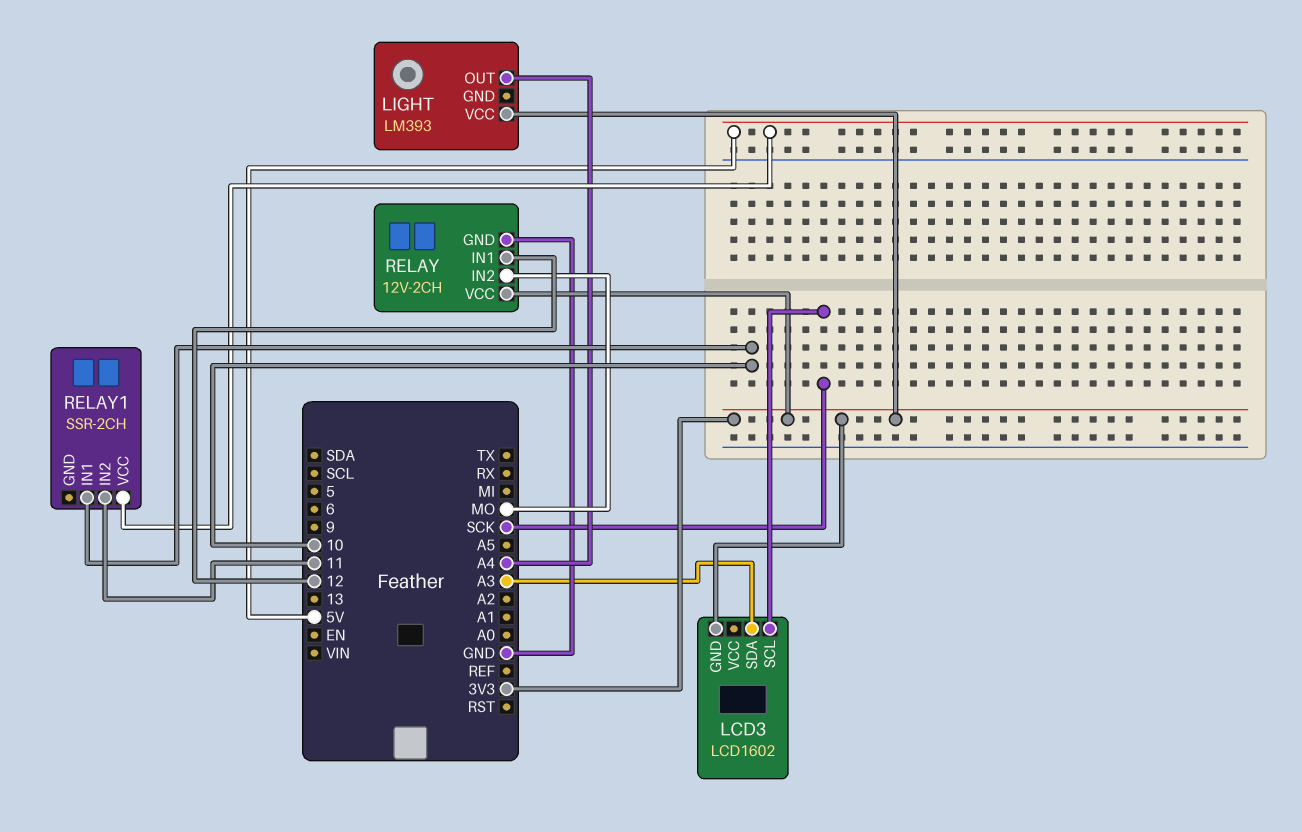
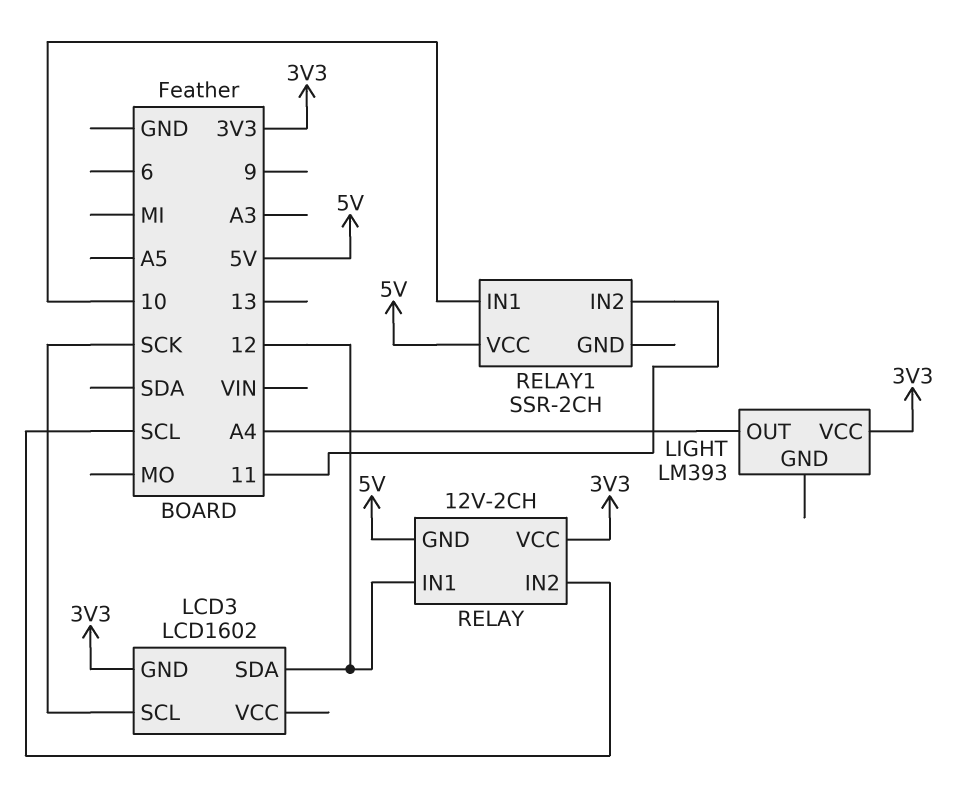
LCD3 pin SDA: A3 -> 12
RELAY pin GND: GND -> 5V
RELAY pin IN2: MO -> SCL

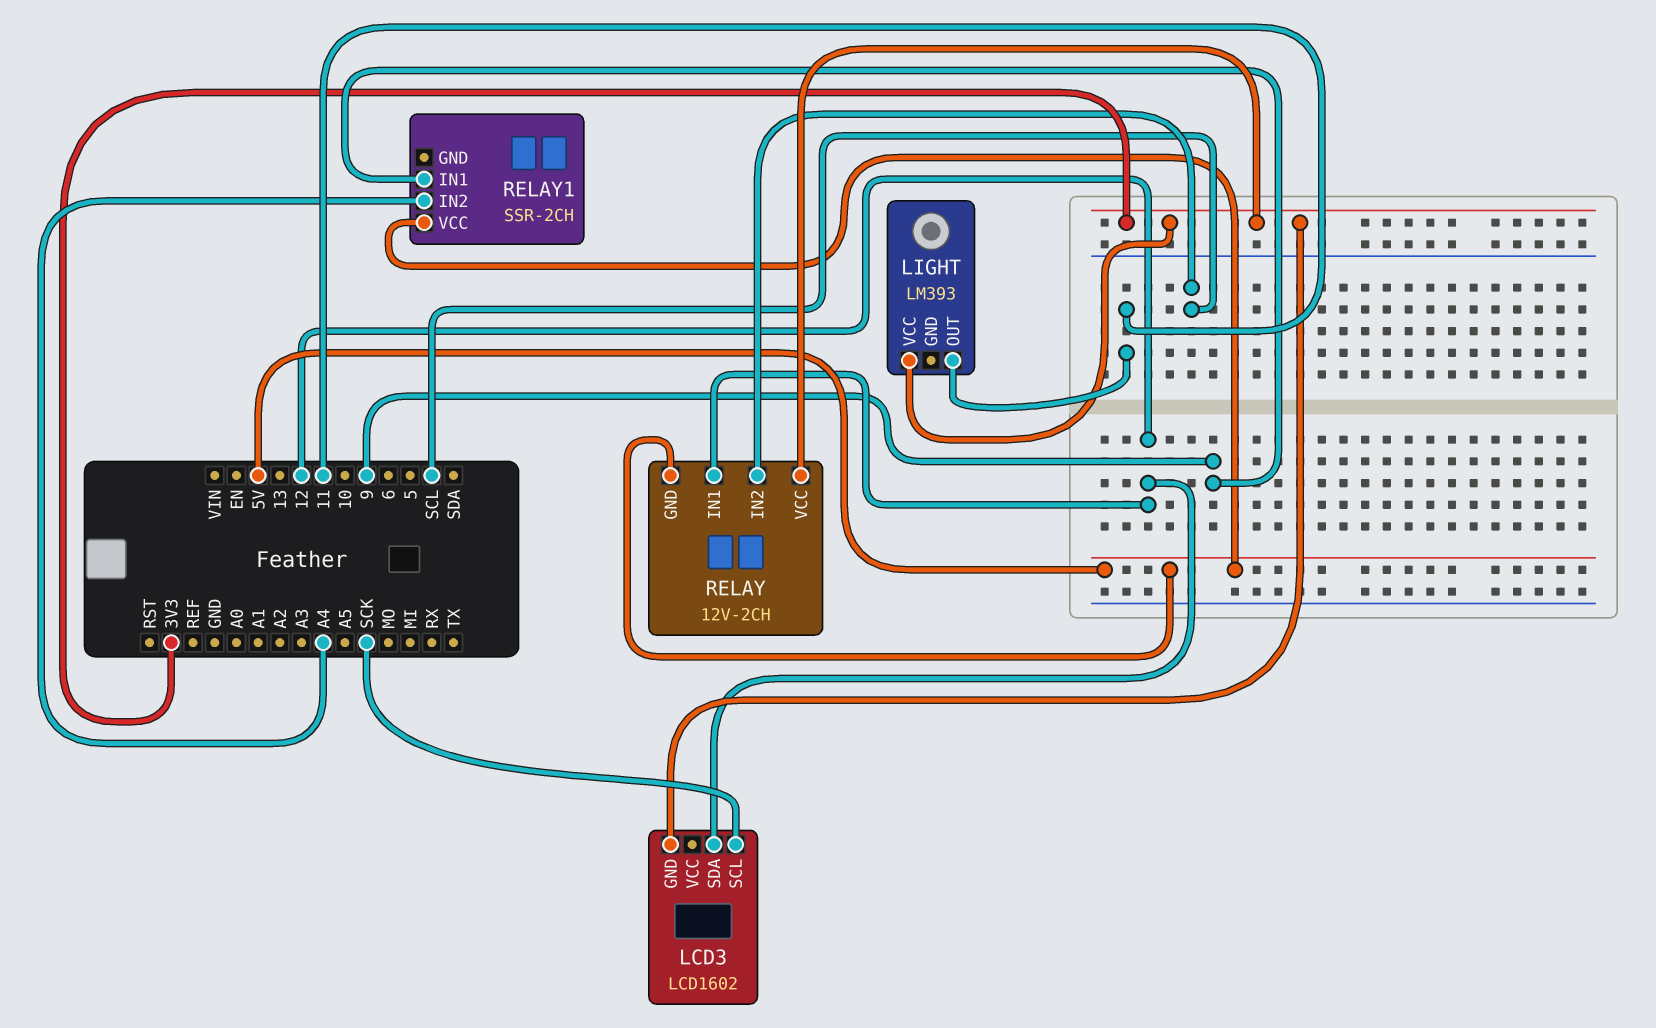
LIGHT pin OUT: A4 -> 11
RELAY1 pin IN1: 10 -> 9
RELAY1 pin IN2: 11 -> A4

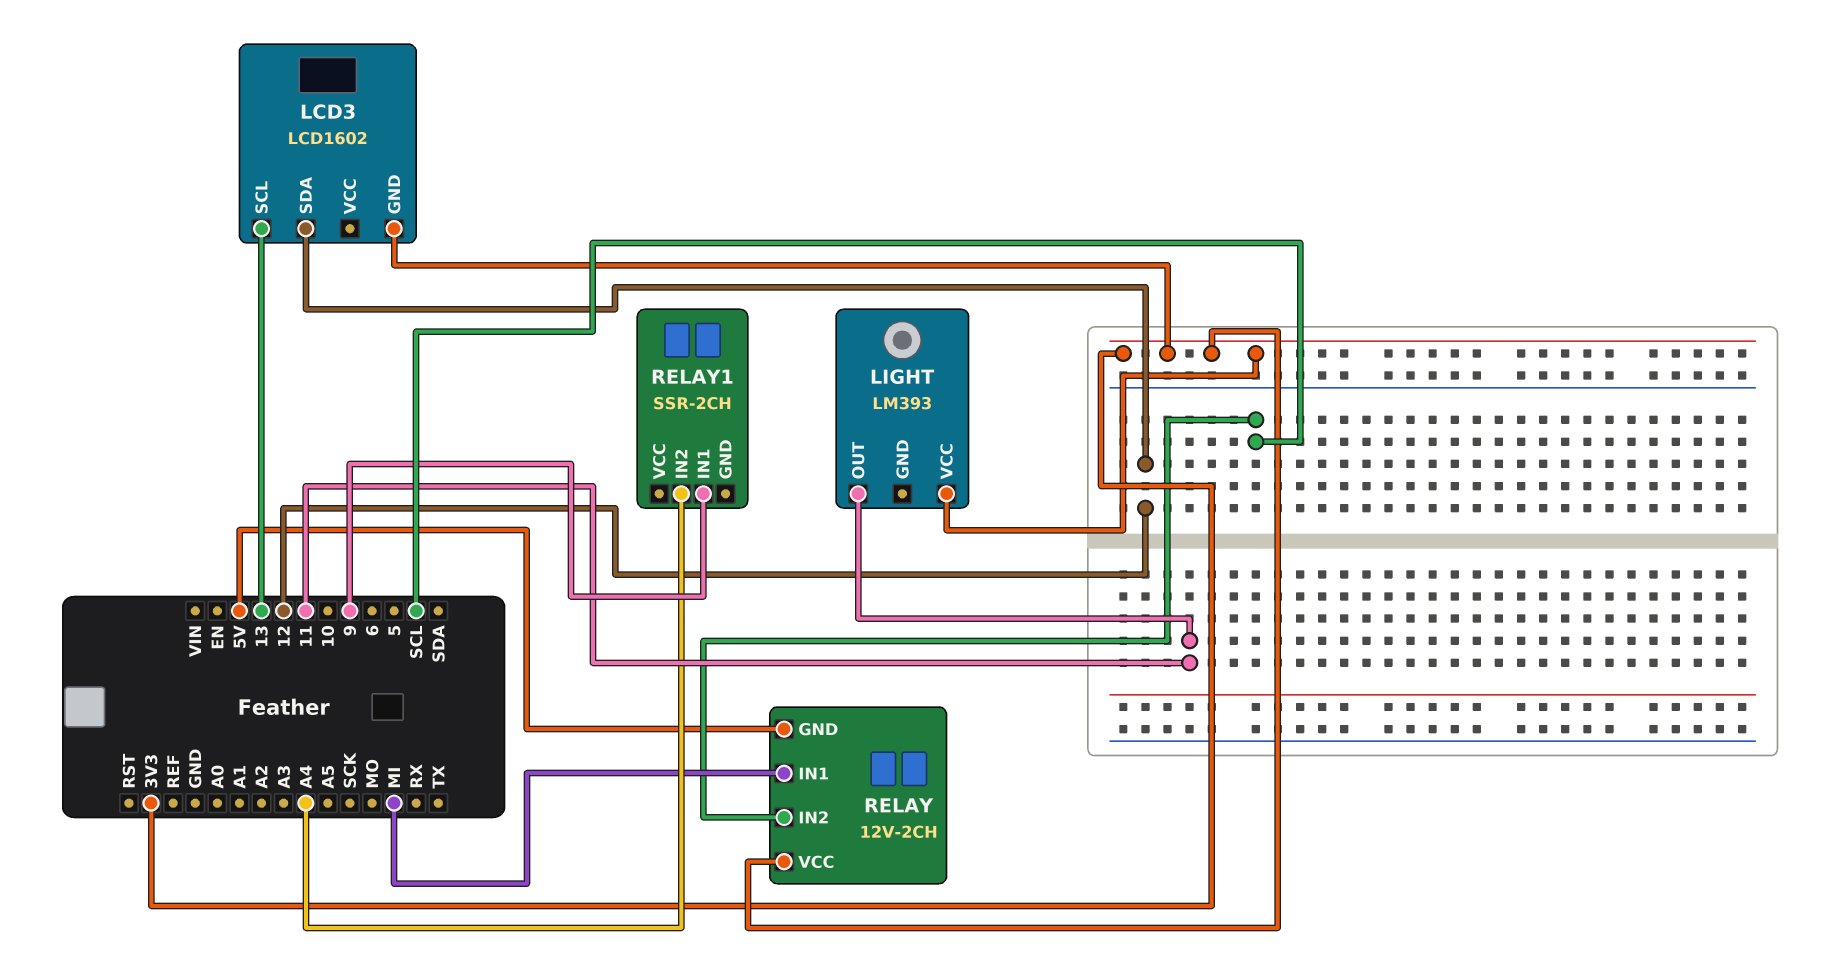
LCD3 pin SCL: SCK -> 13
RELAY pin IN1: 12 -> MI
RELAY1 pin VCC: 5V -> none

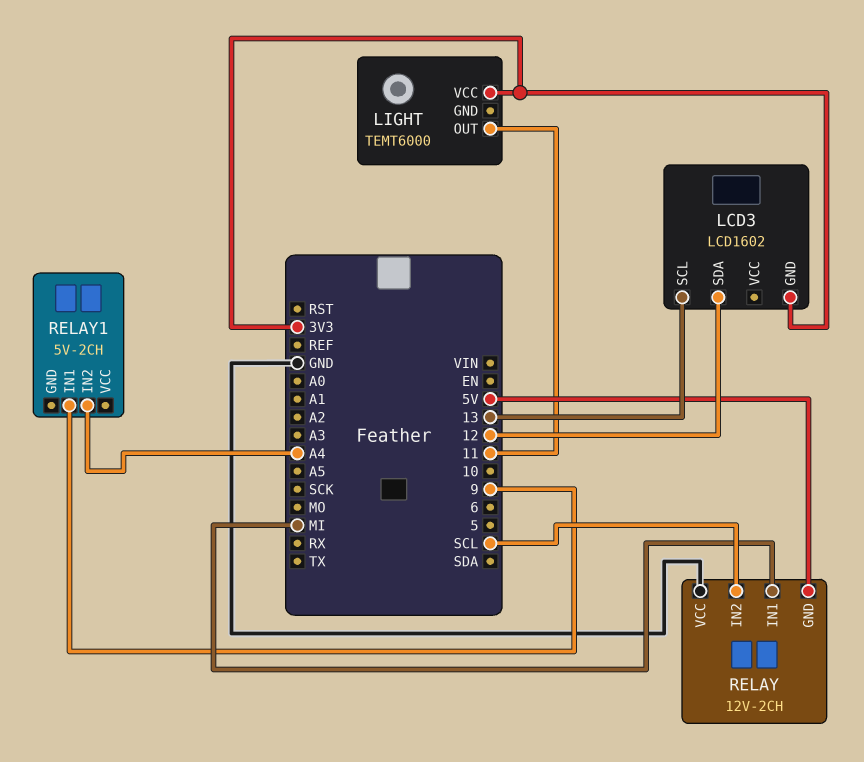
LIGHT: LM393 -> TEMT6000
RELAY pin VCC: 3V3 -> GND
RELAY1: SSR-2CH -> 5V-2CH

